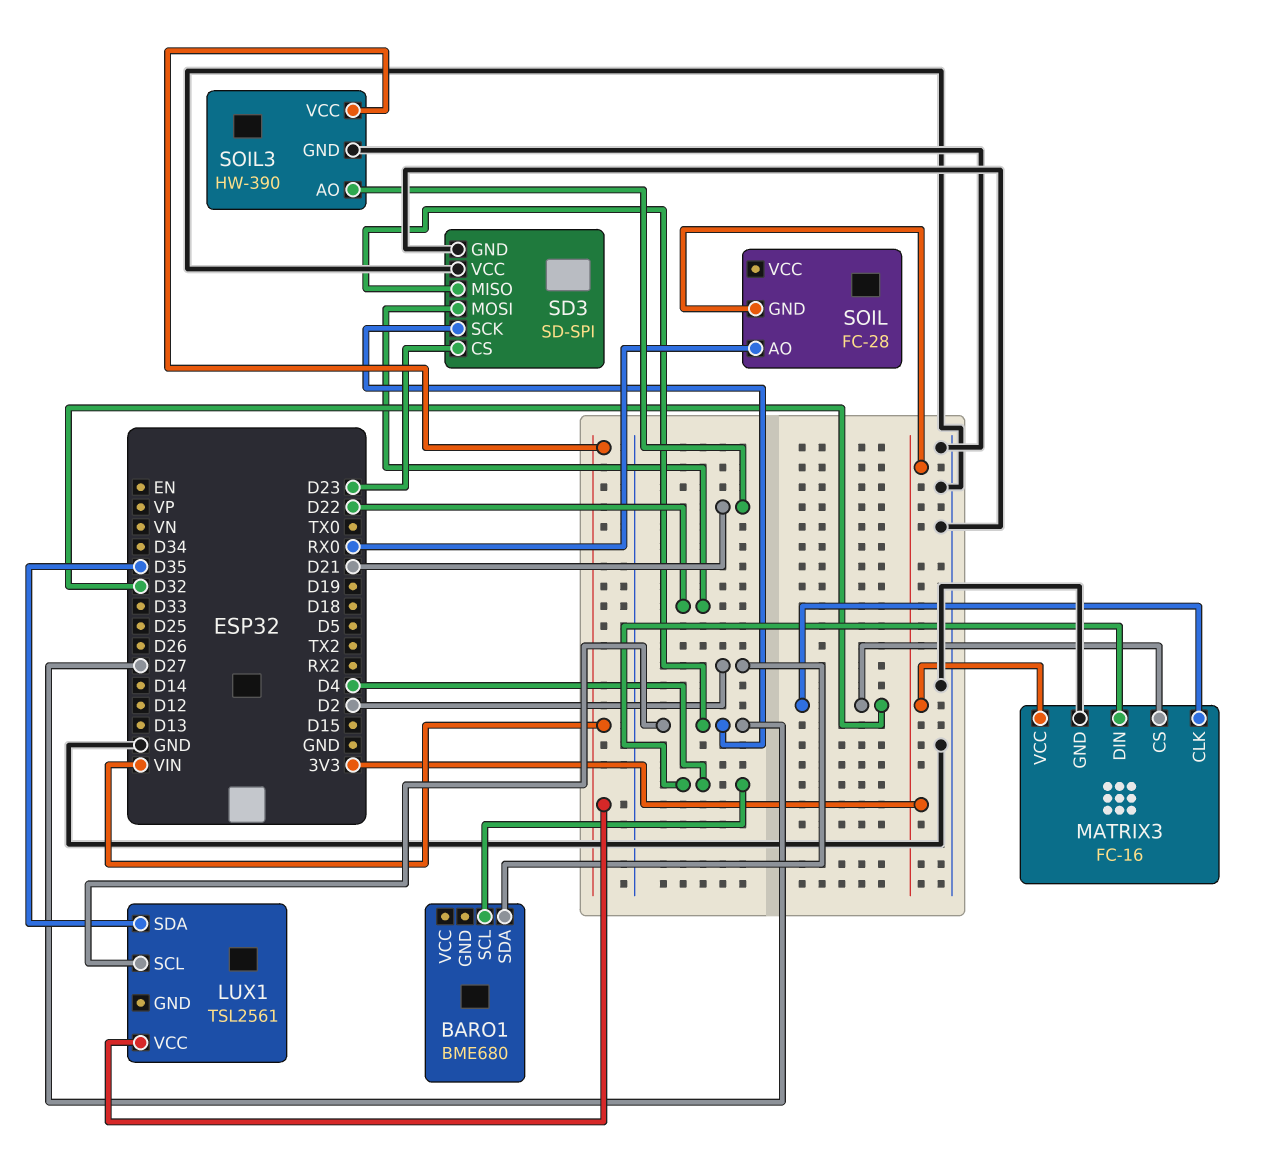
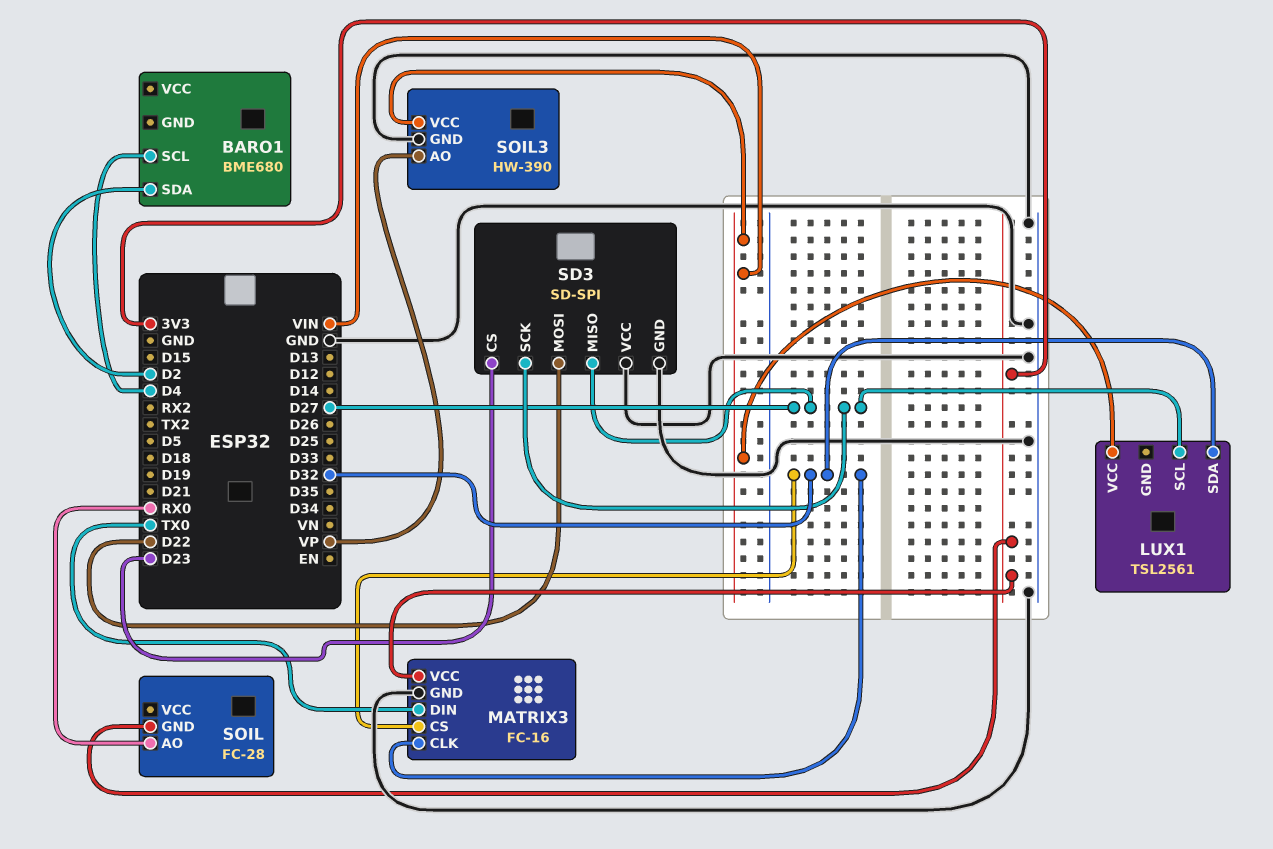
LUX1 pin SDA: D35 -> D32
MATRIX3 pin DIN: D4 -> TX0
SOIL3 pin AO: D21 -> VP

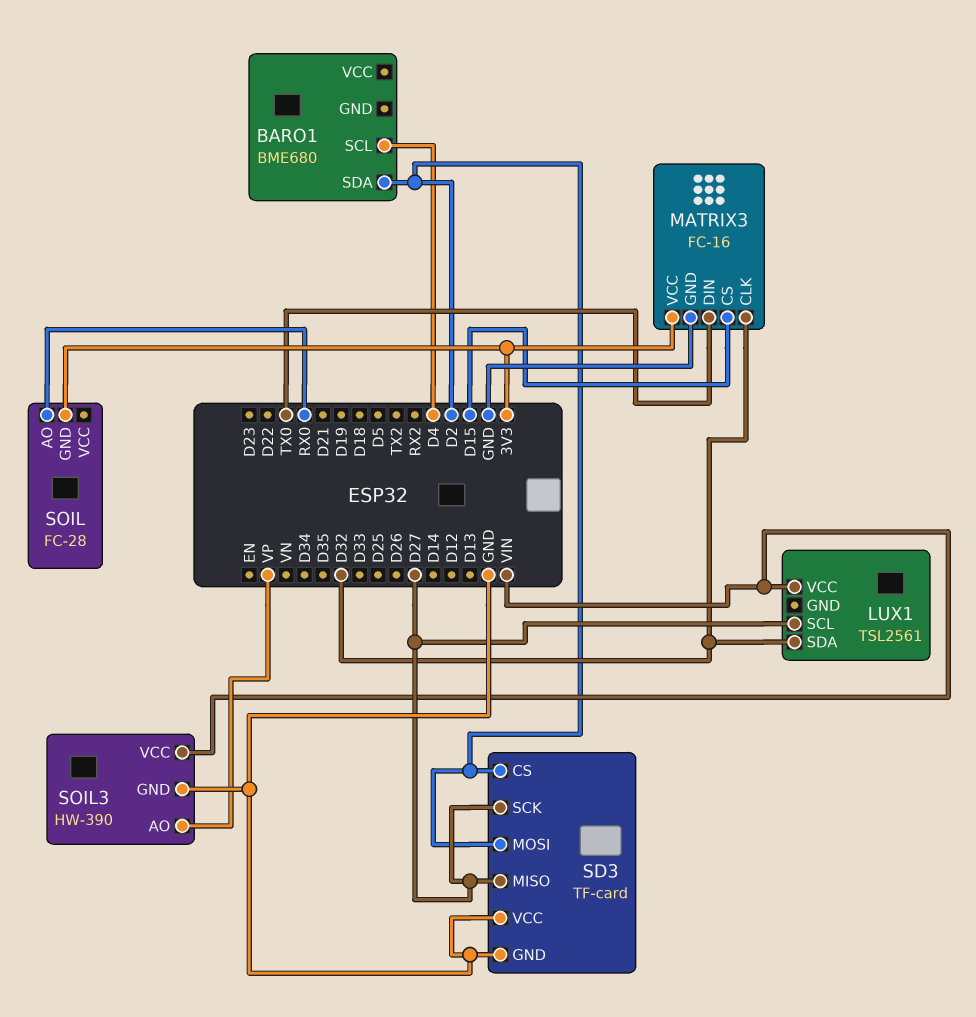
MATRIX3 pin CS: D32 -> D15
SD3: SD-SPI -> TF-card
SD3 pin CS: D23 -> D2
SD3 pin MOSI: D22 -> D2

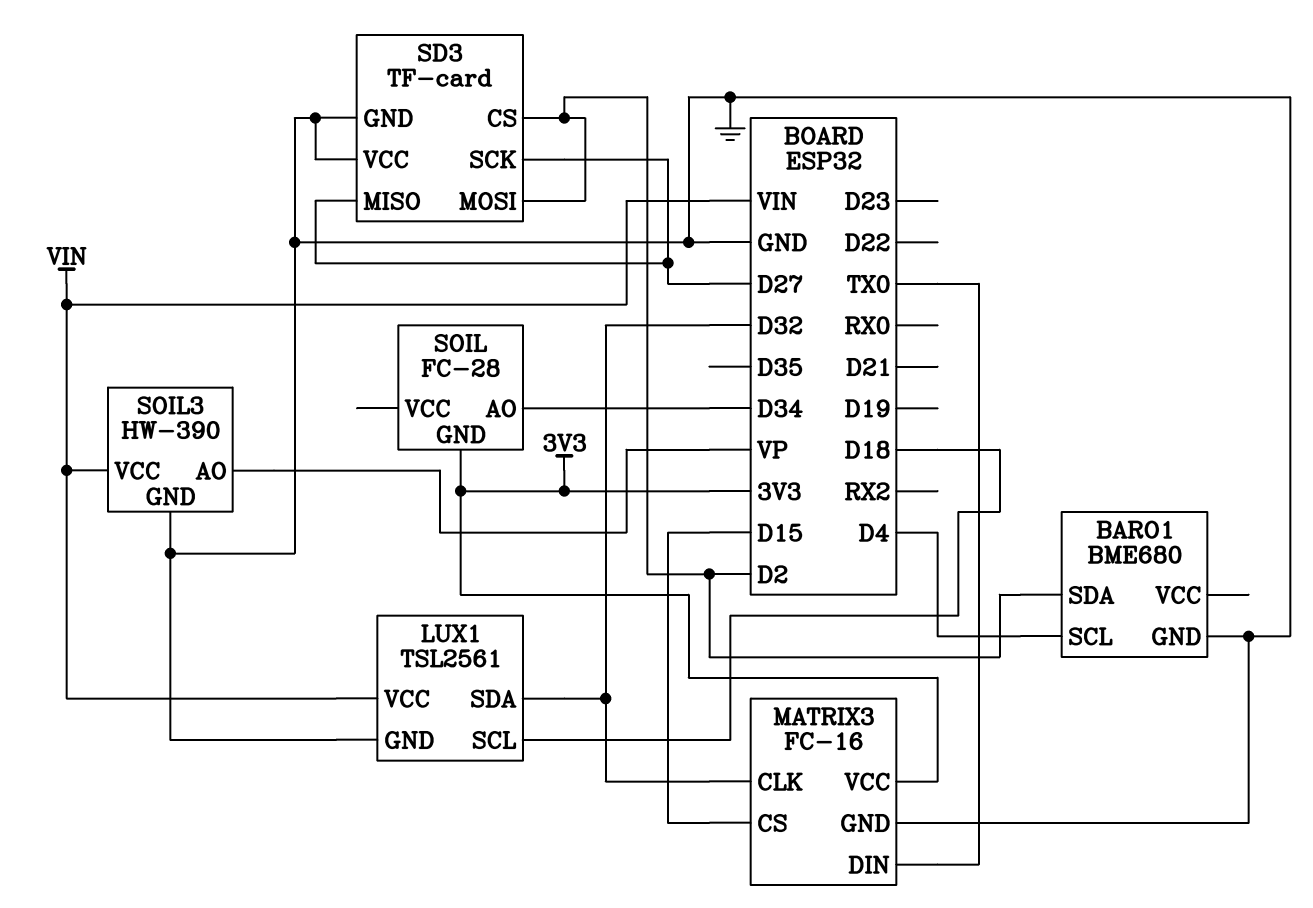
BARO1 pin GND: none -> GND
LUX1 pin GND: none -> GND
LUX1 pin SCL: D27 -> D18
SOIL pin AO: RX0 -> D34

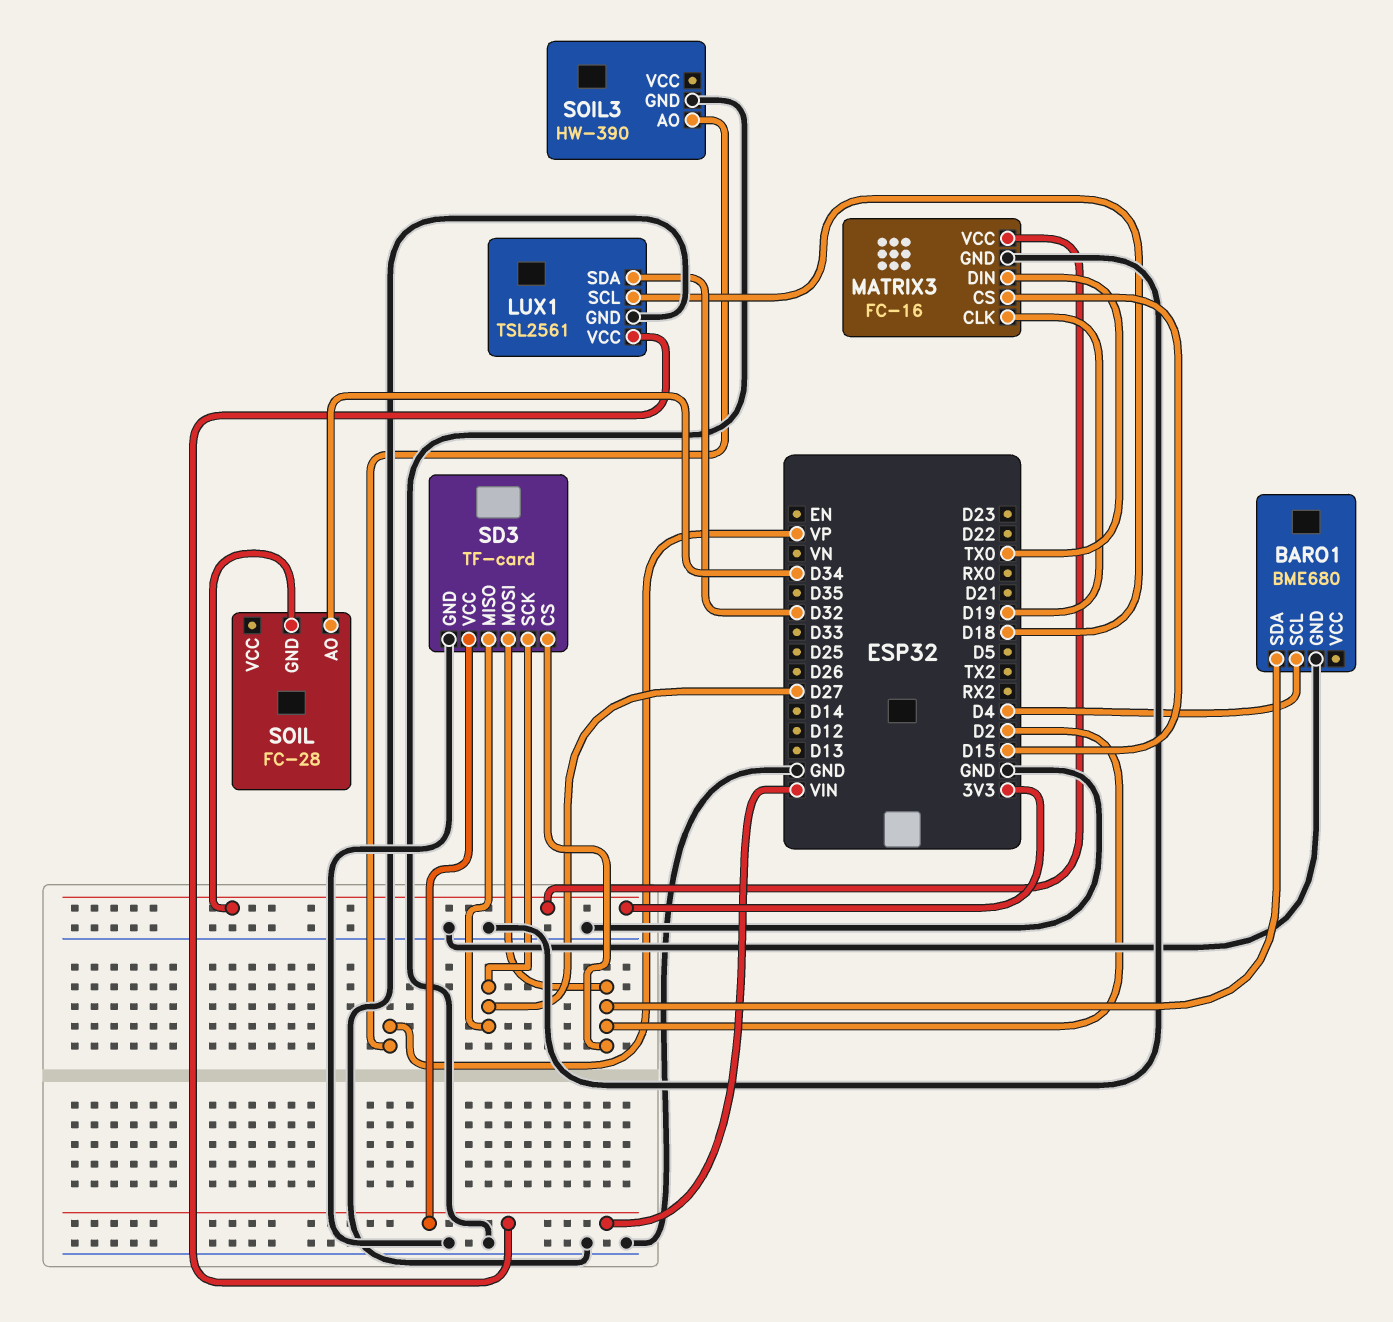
MATRIX3 pin CLK: D32 -> D19
SD3 pin VCC: GND -> VIN
SOIL3 pin VCC: VIN -> none

